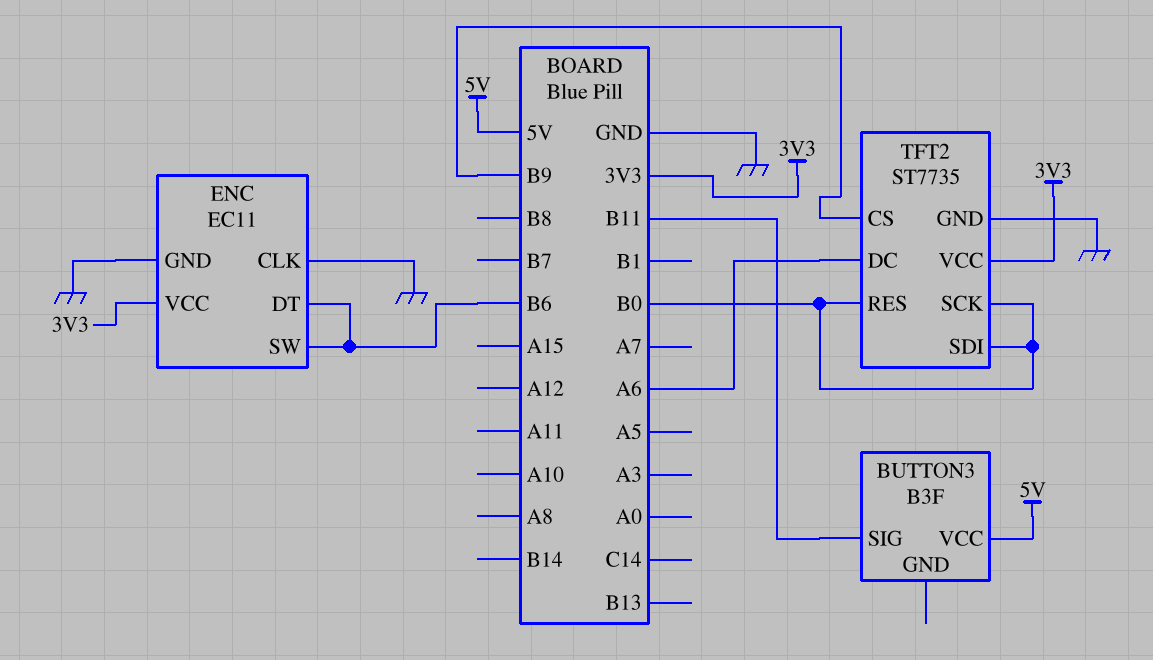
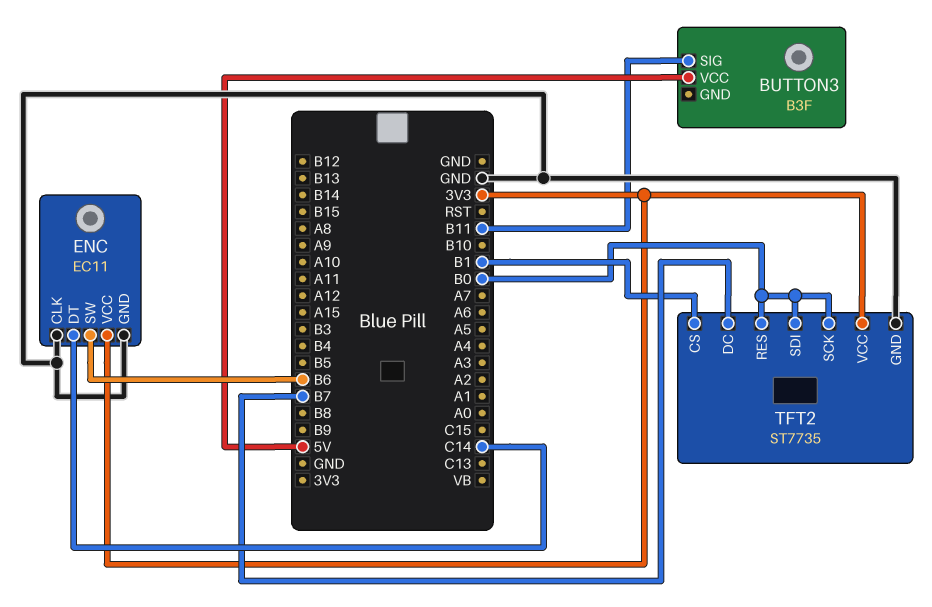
ENC pin DT: B6 -> C14
TFT2 pin CS: B9 -> B1
TFT2 pin DC: A6 -> B7

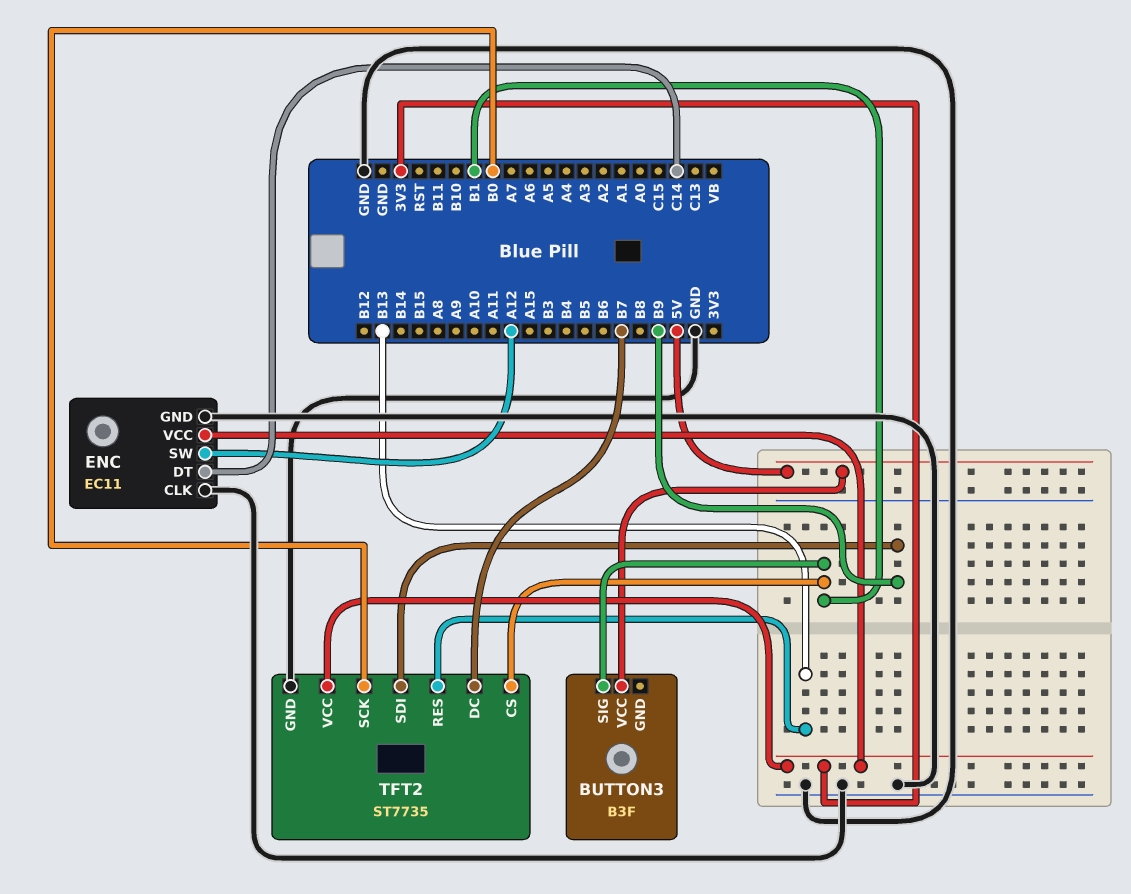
BUTTON3 pin SIG: B11 -> B1
ENC pin SW: B6 -> A12
TFT2 pin RES: B0 -> B13
TFT2 pin SDI: B0 -> B9

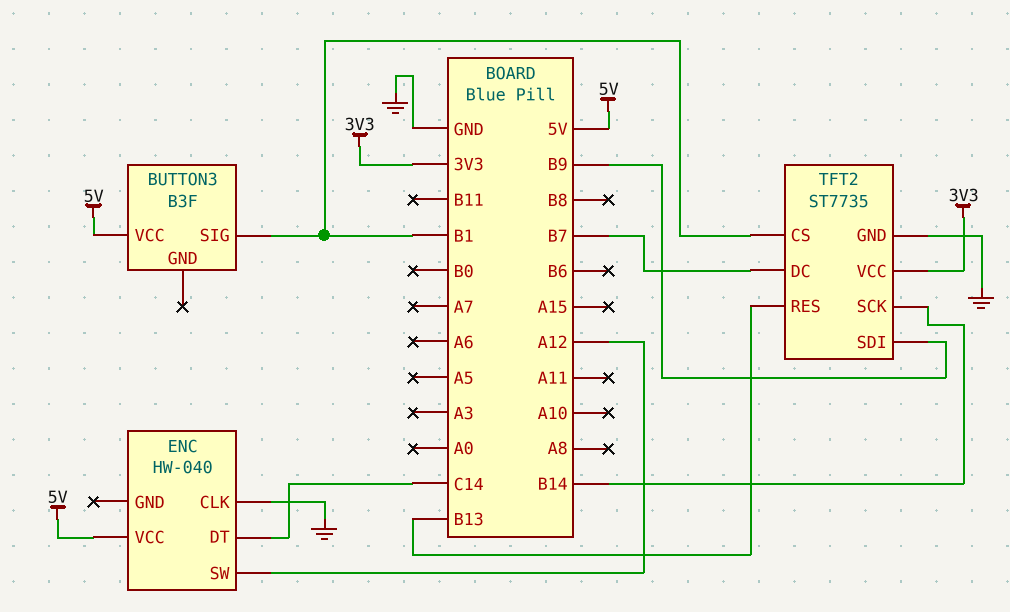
ENC: EC11 -> HW-040
ENC pin GND: GND -> none
ENC pin VCC: 3V3 -> 5V
TFT2 pin SCK: B0 -> B14

